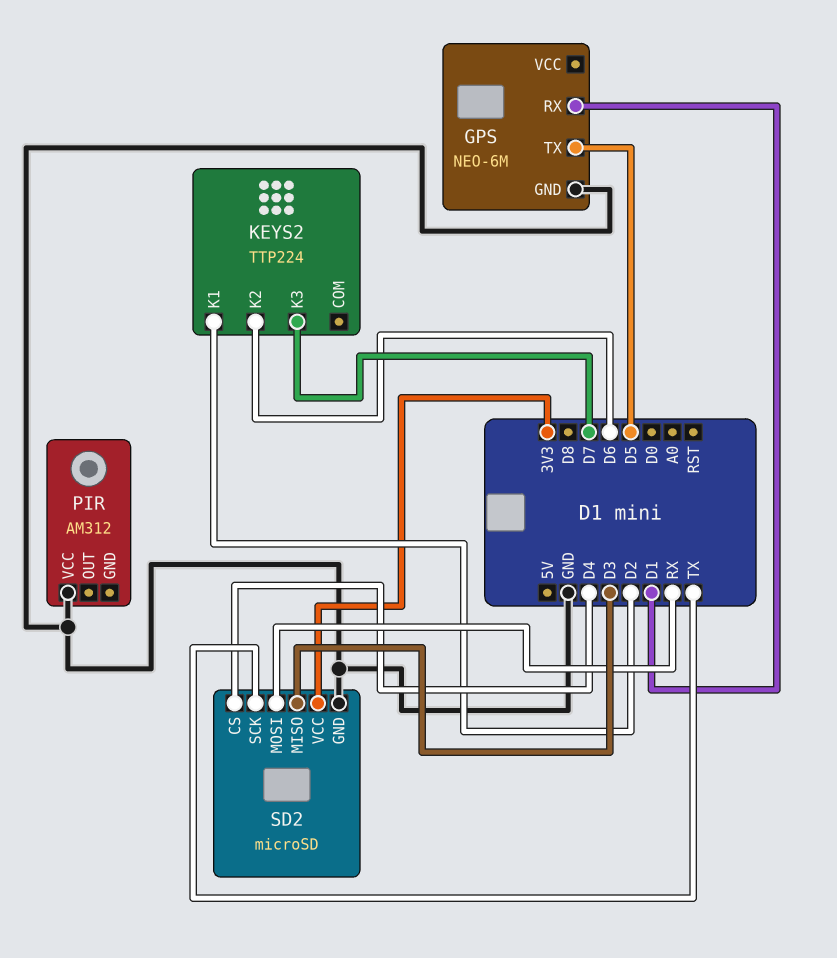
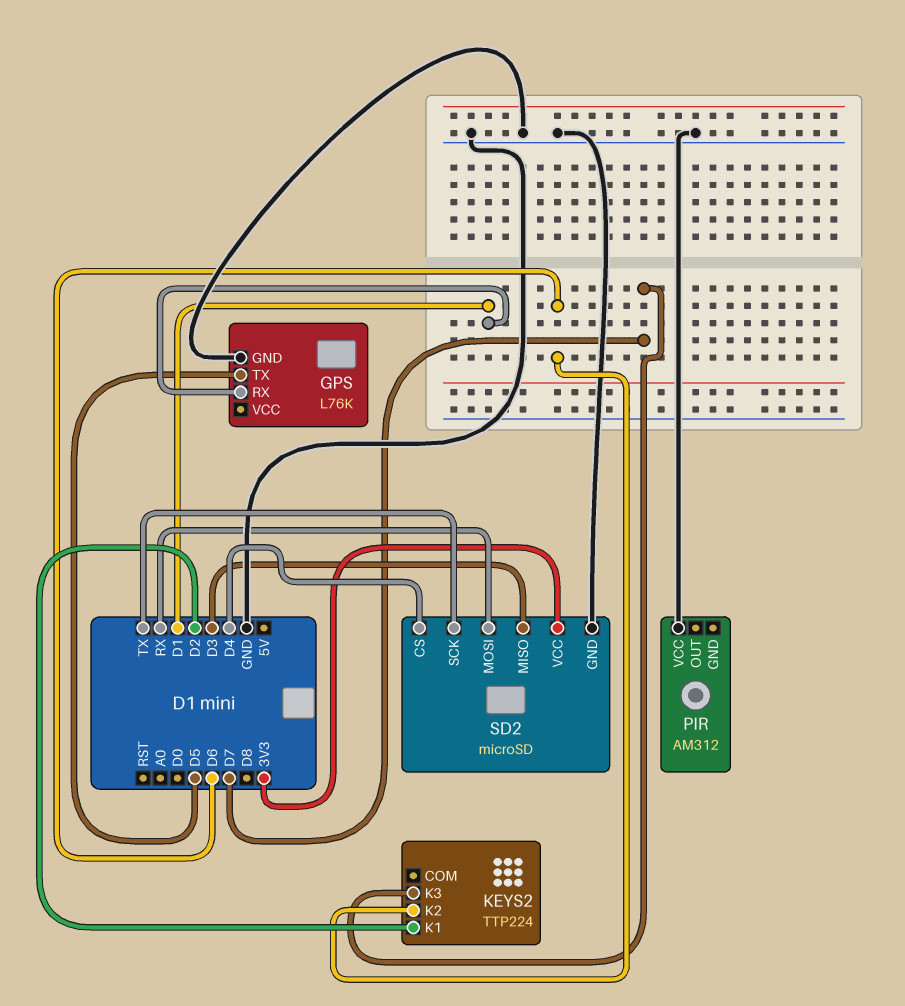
GPS: NEO-6M -> L76K

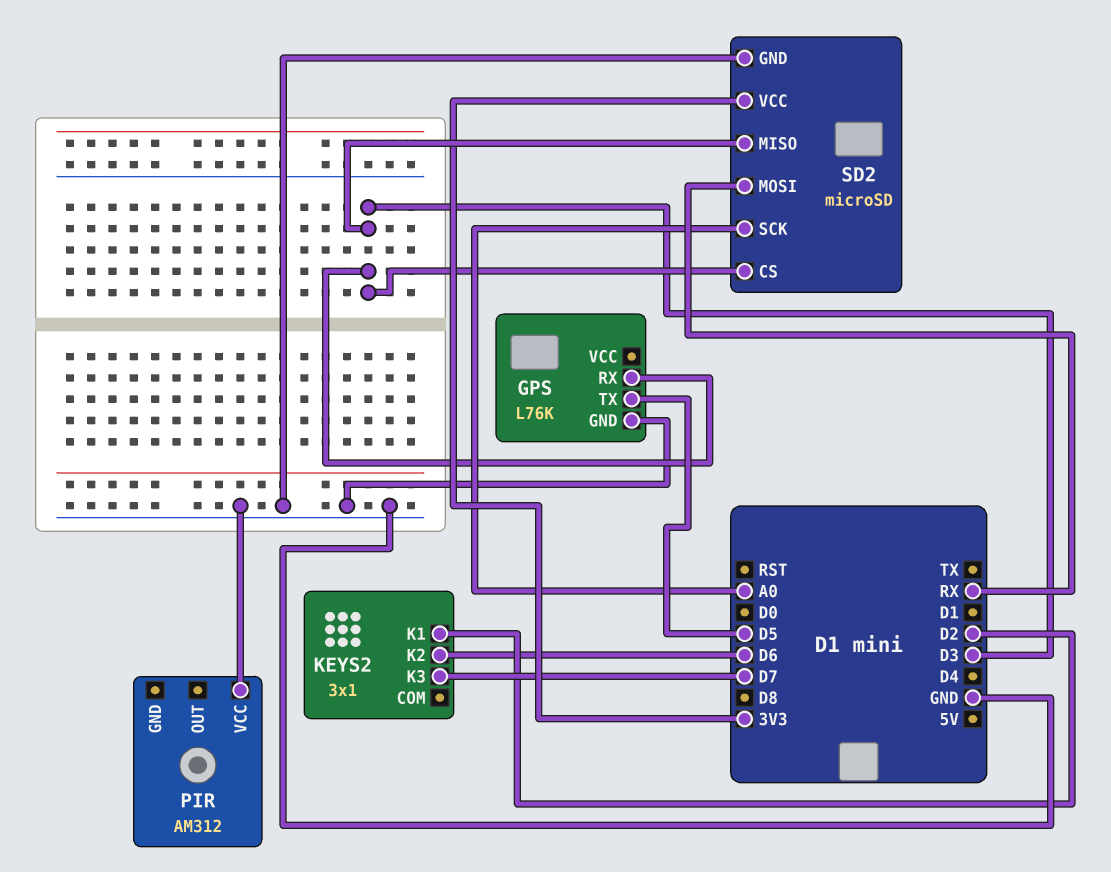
GPS pin RX: D1 -> D3
KEYS2: TTP224 -> 3x1
SD2 pin CS: D4 -> D3
SD2 pin SCK: TX -> A0

